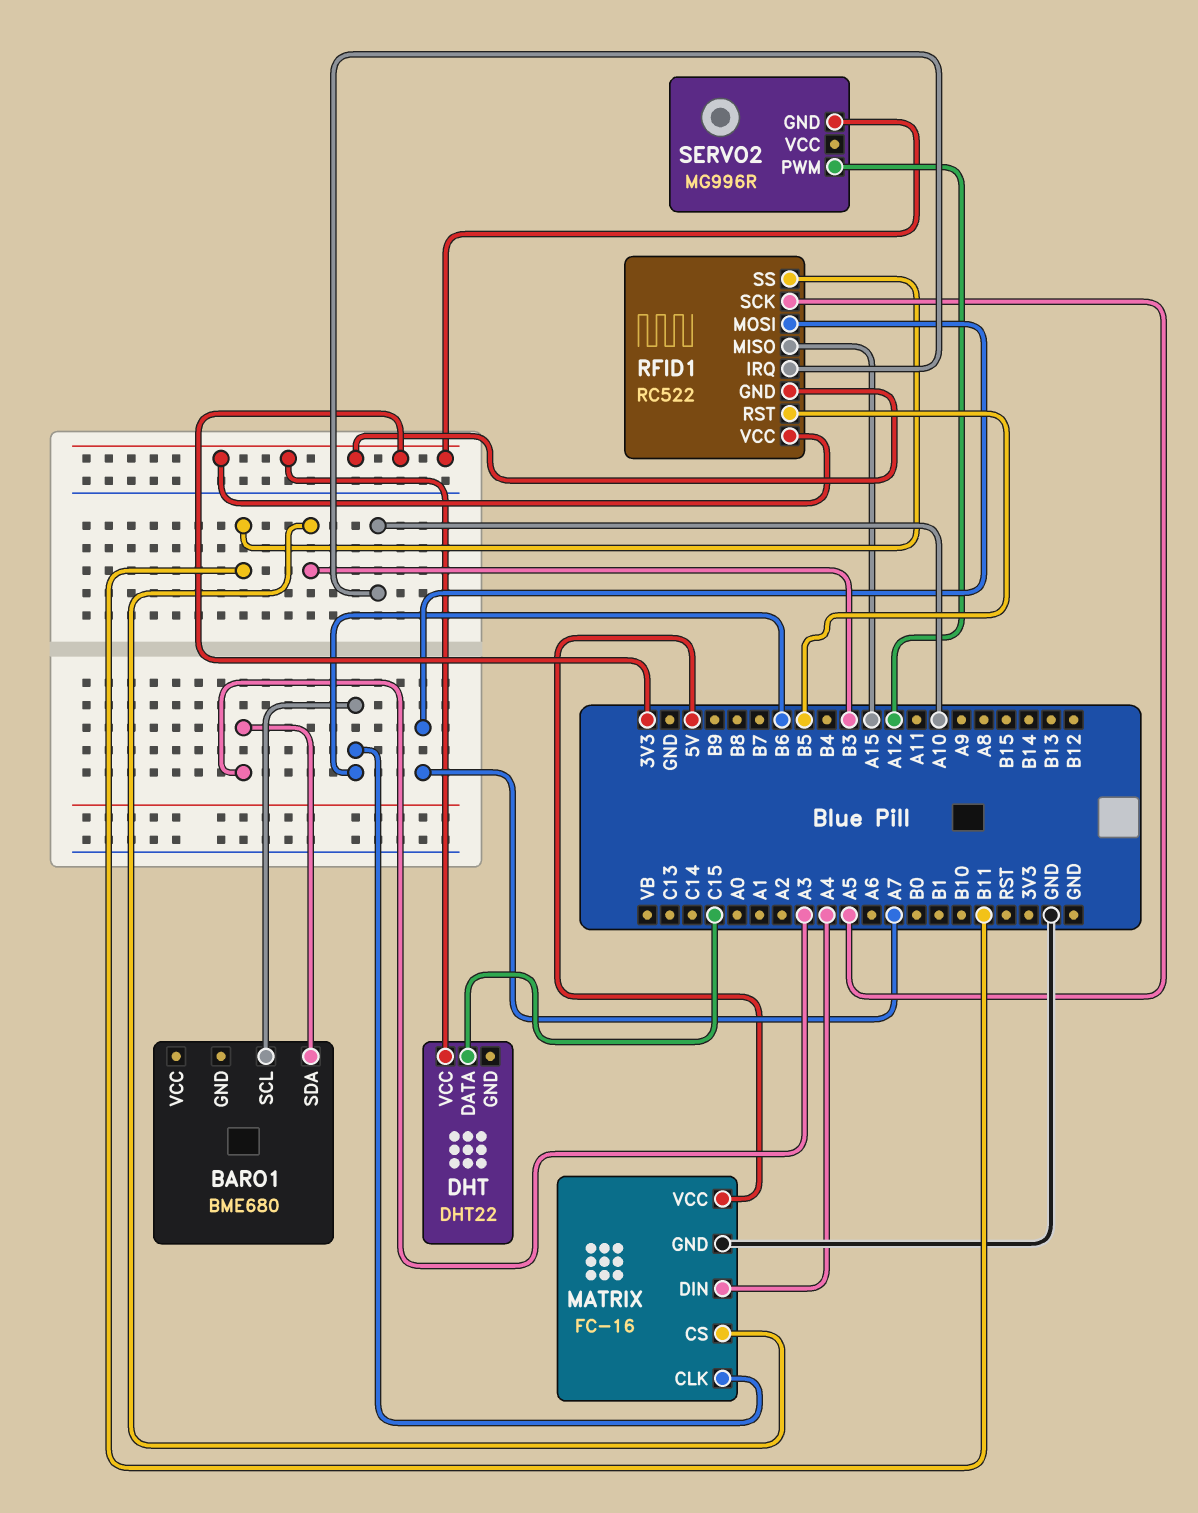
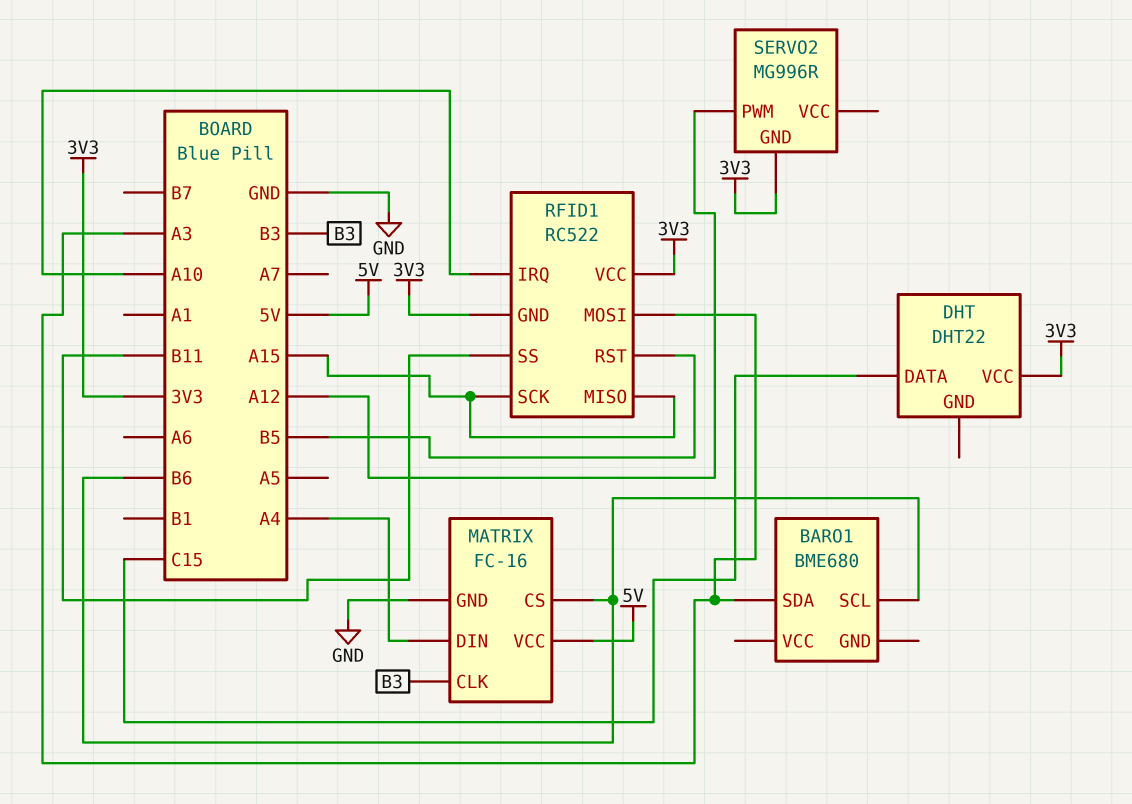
MATRIX pin CLK: B6 -> B3
MATRIX pin CS: B3 -> B6
RFID1 pin MOSI: A7 -> A3
RFID1 pin SCK: A5 -> A15

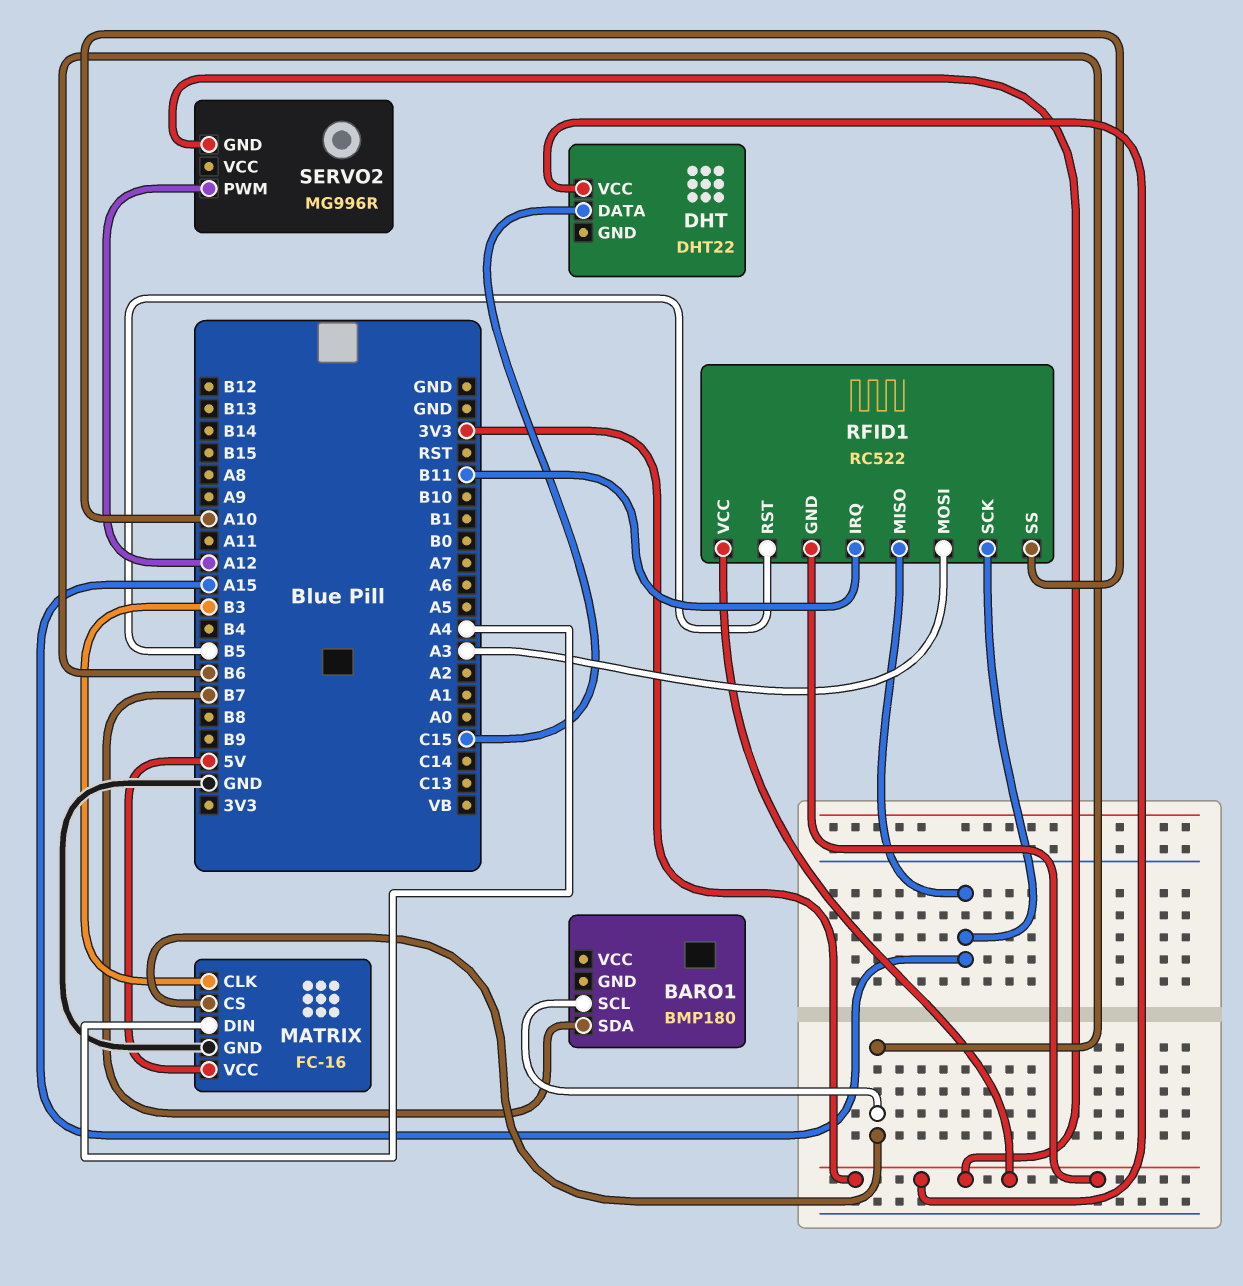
BARO1: BME680 -> BMP180
BARO1 pin SDA: A3 -> B7
RFID1 pin IRQ: A10 -> B11
RFID1 pin SS: B11 -> A10

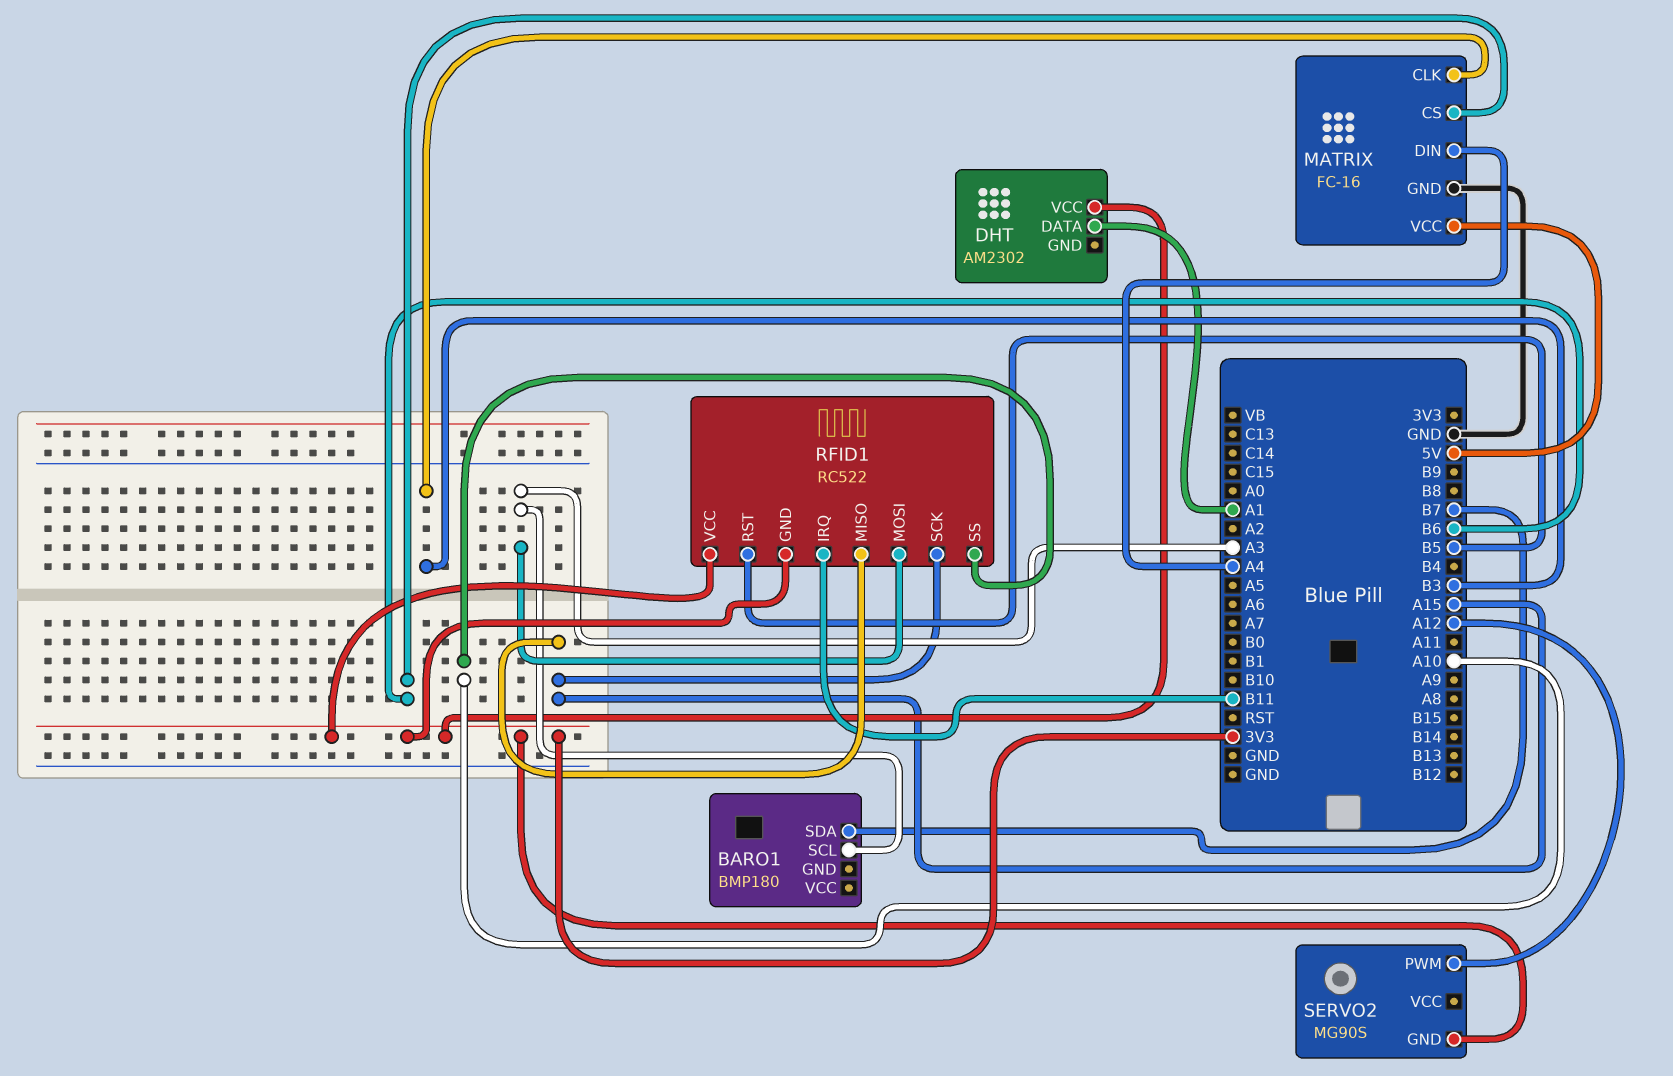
BARO1 pin SCL: B6 -> A3
DHT: DHT22 -> AM2302
DHT pin DATA: C15 -> A1
SERVO2: MG996R -> MG90S

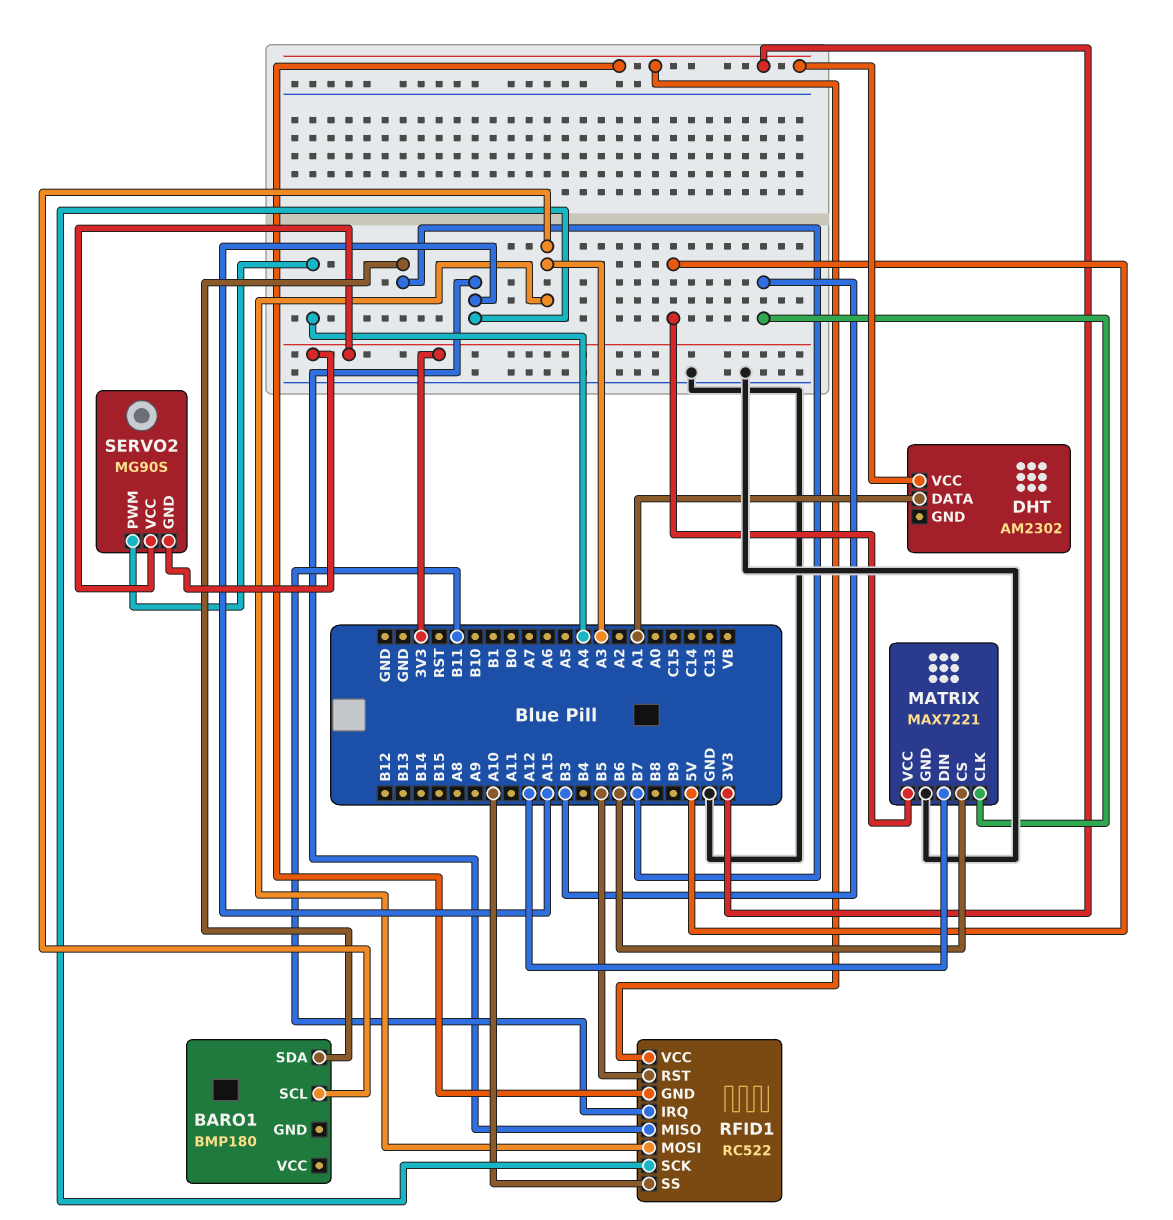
MATRIX: FC-16 -> MAX7221
MATRIX pin DIN: A4 -> A12
SERVO2 pin PWM: A12 -> A4
SERVO2 pin VCC: none -> 3V3

